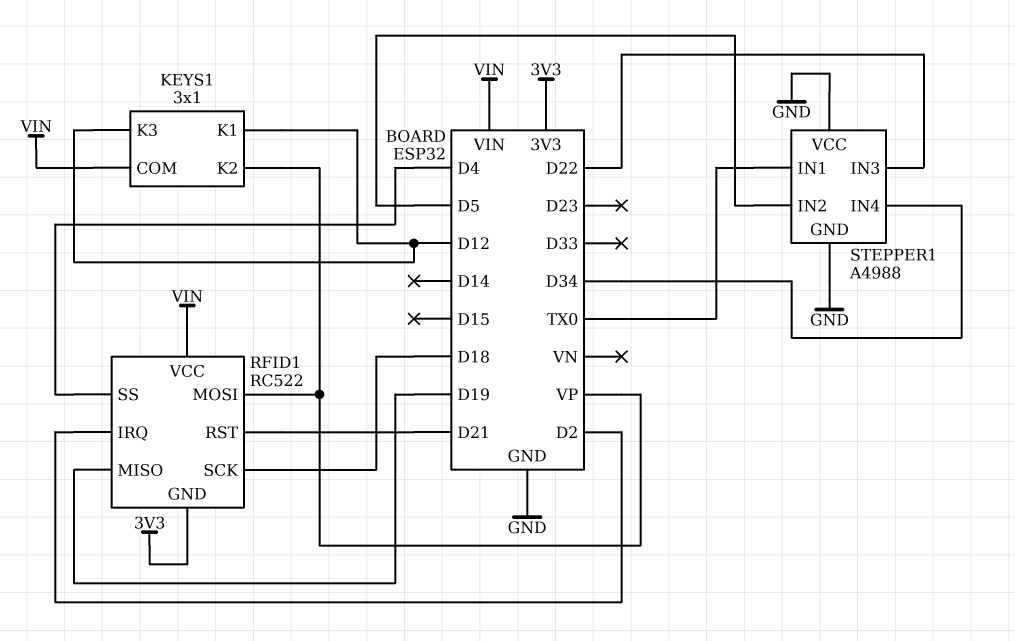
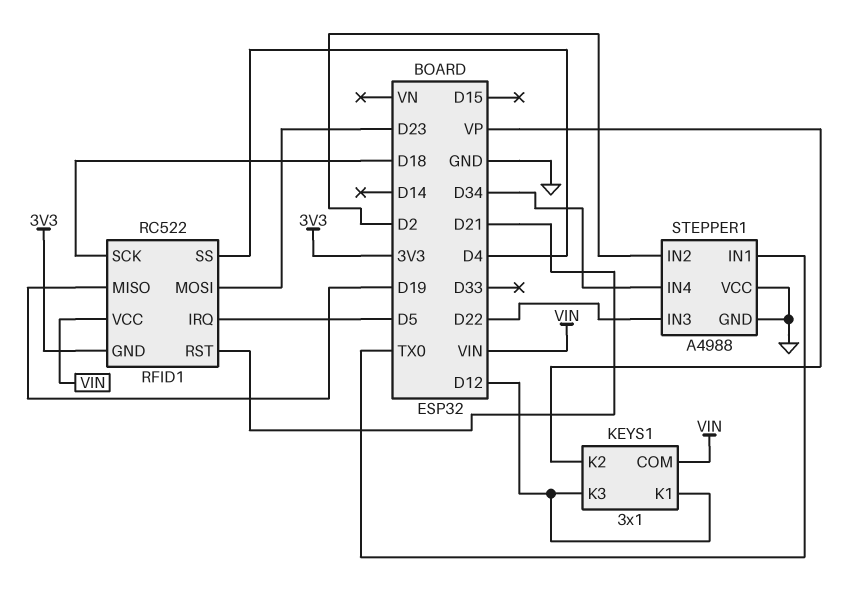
RFID1 pin IRQ: D2 -> D5
RFID1 pin MOSI: VP -> D23
STEPPER1 pin IN2: D5 -> D2

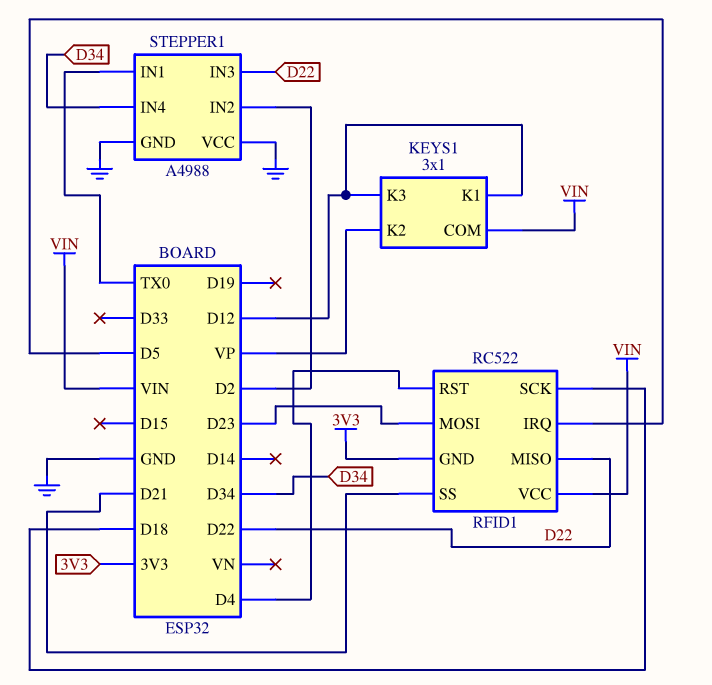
RFID1 pin MISO: D19 -> D22
RFID1 pin RST: D21 -> D4
RFID1 pin SS: D4 -> D21

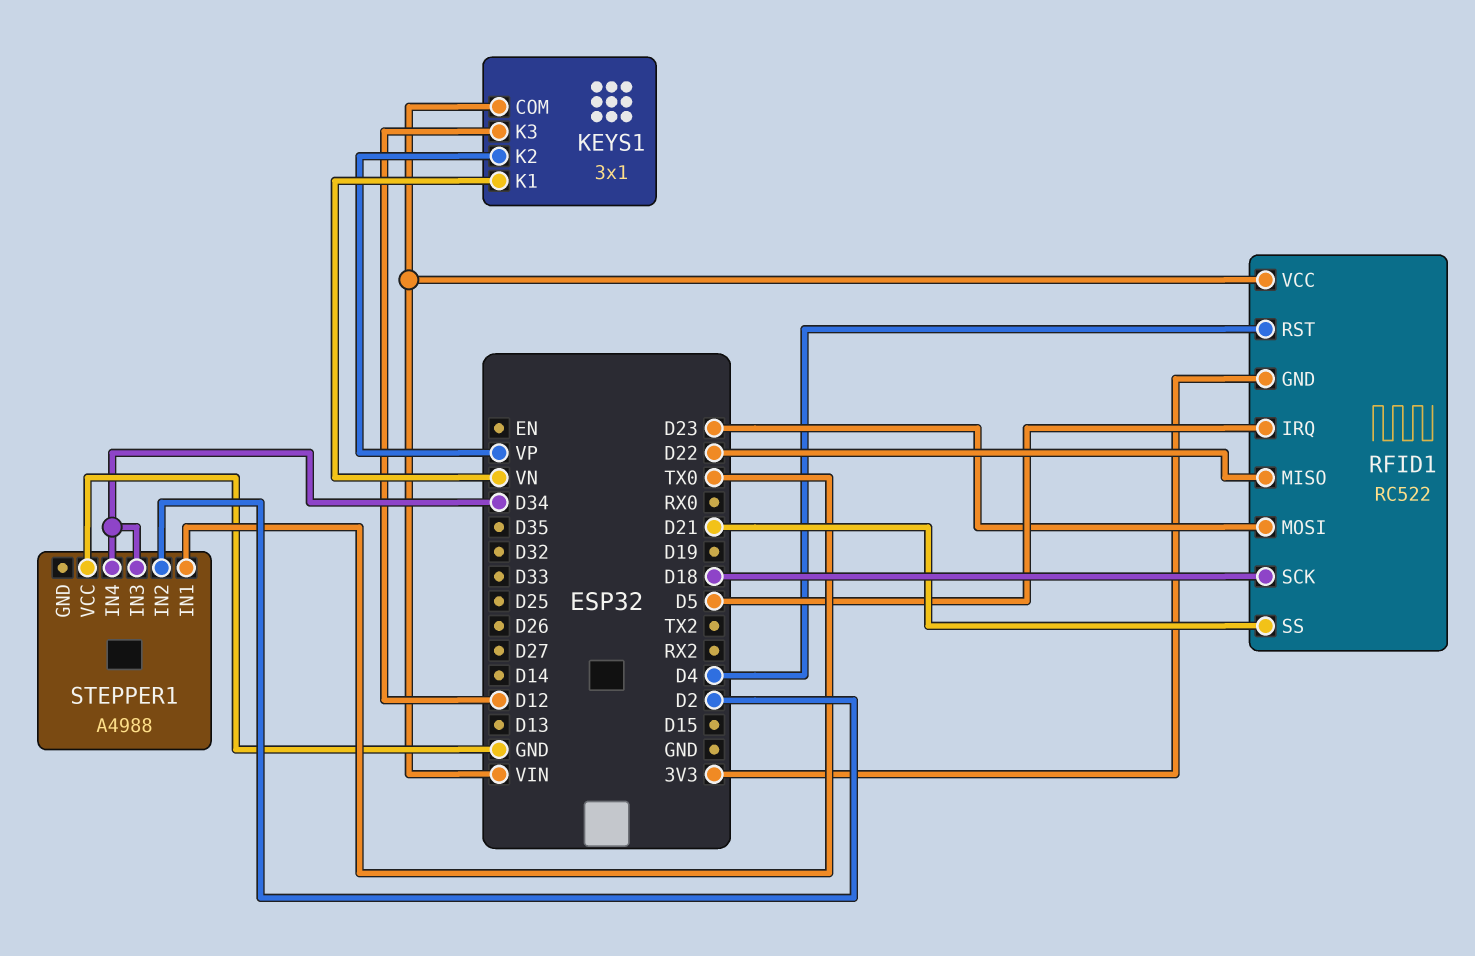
KEYS1 pin K1: D12 -> VN
STEPPER1 pin GND: GND -> none
STEPPER1 pin IN3: D22 -> D34

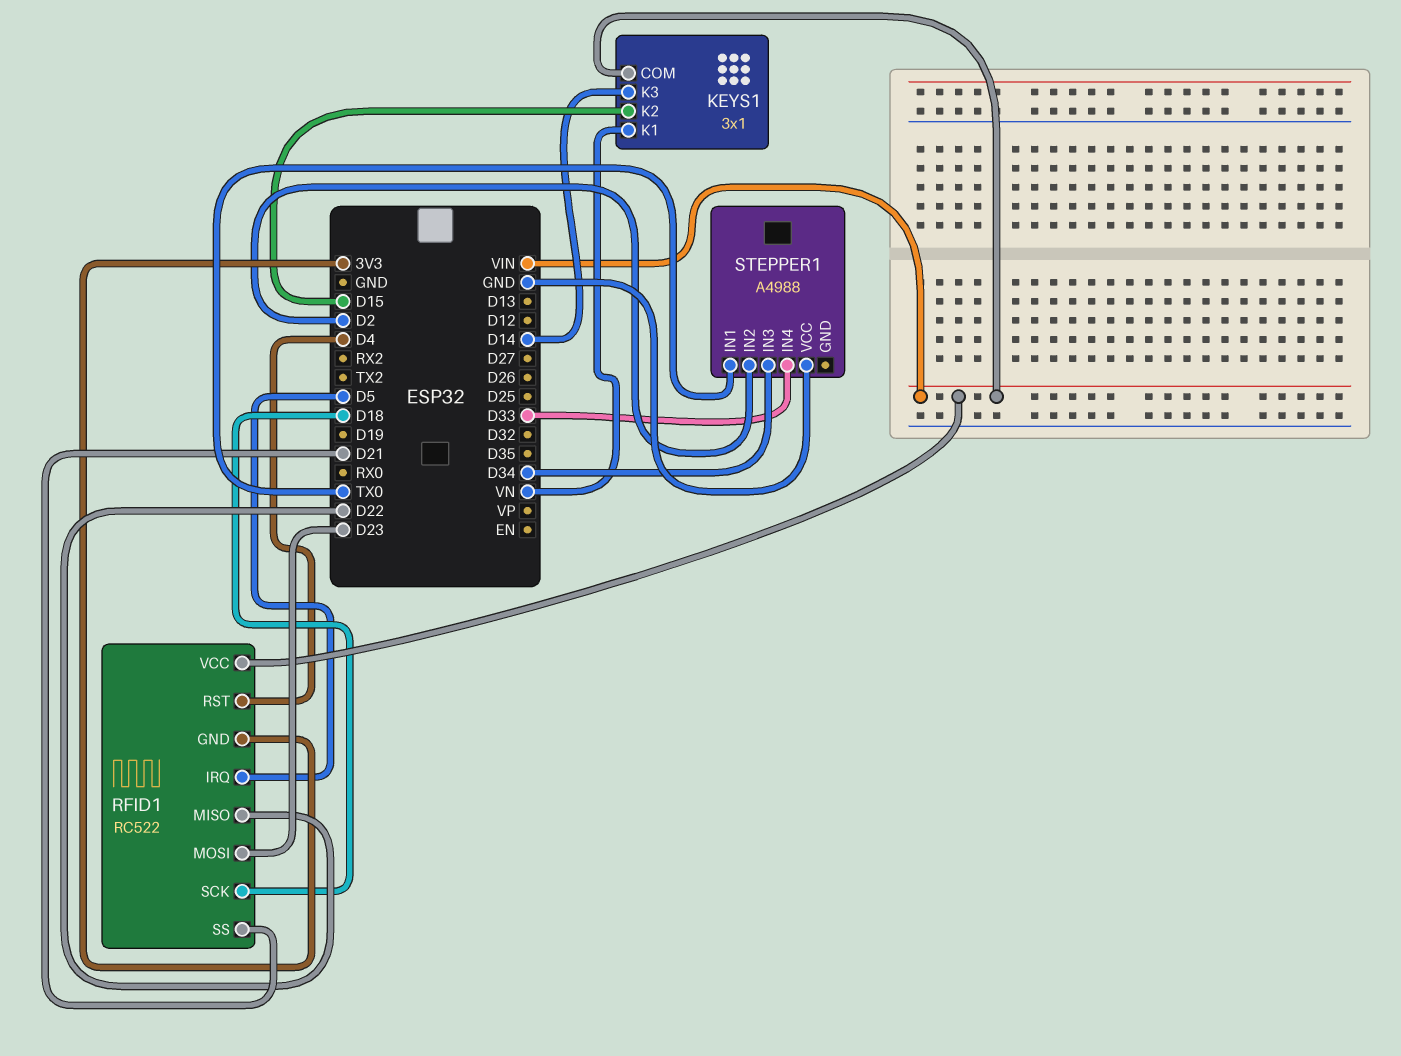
KEYS1 pin K2: VP -> D15
KEYS1 pin K3: D12 -> D14
STEPPER1 pin IN4: D34 -> D33

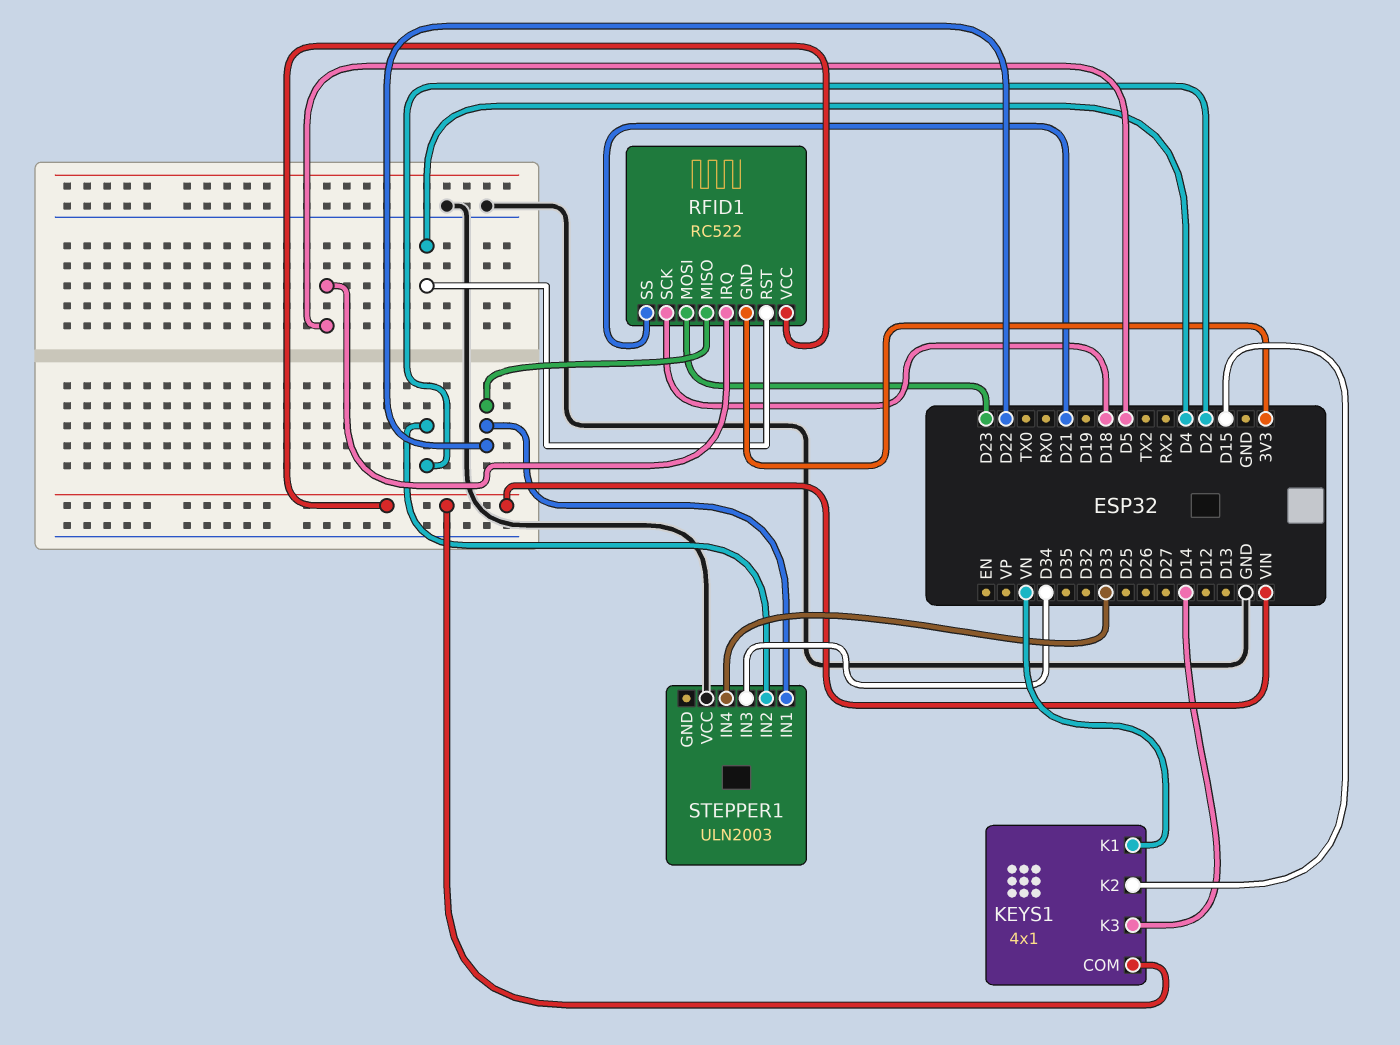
KEYS1: 3x1 -> 4x1
STEPPER1: A4988 -> ULN2003
STEPPER1 pin IN1: TX0 -> D22

